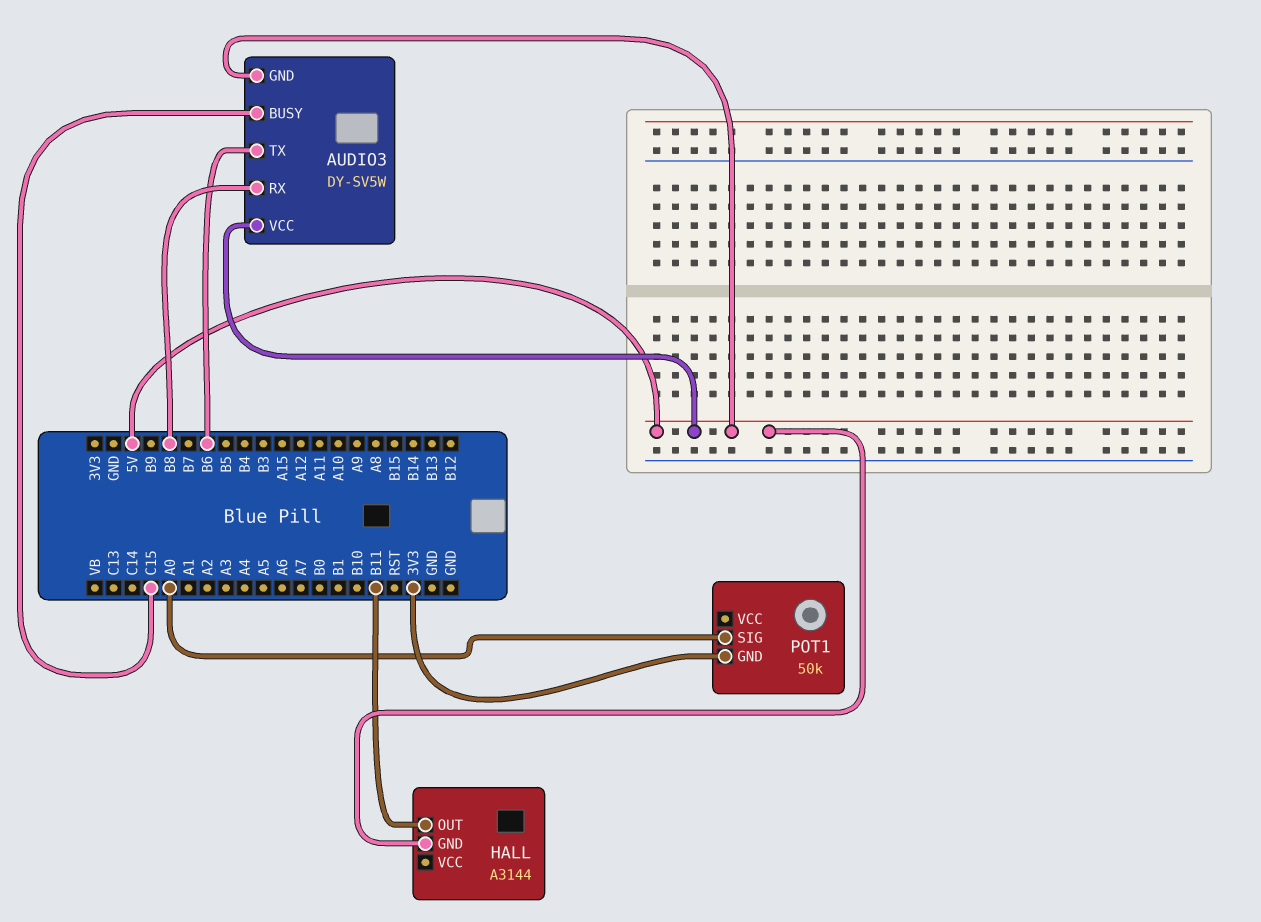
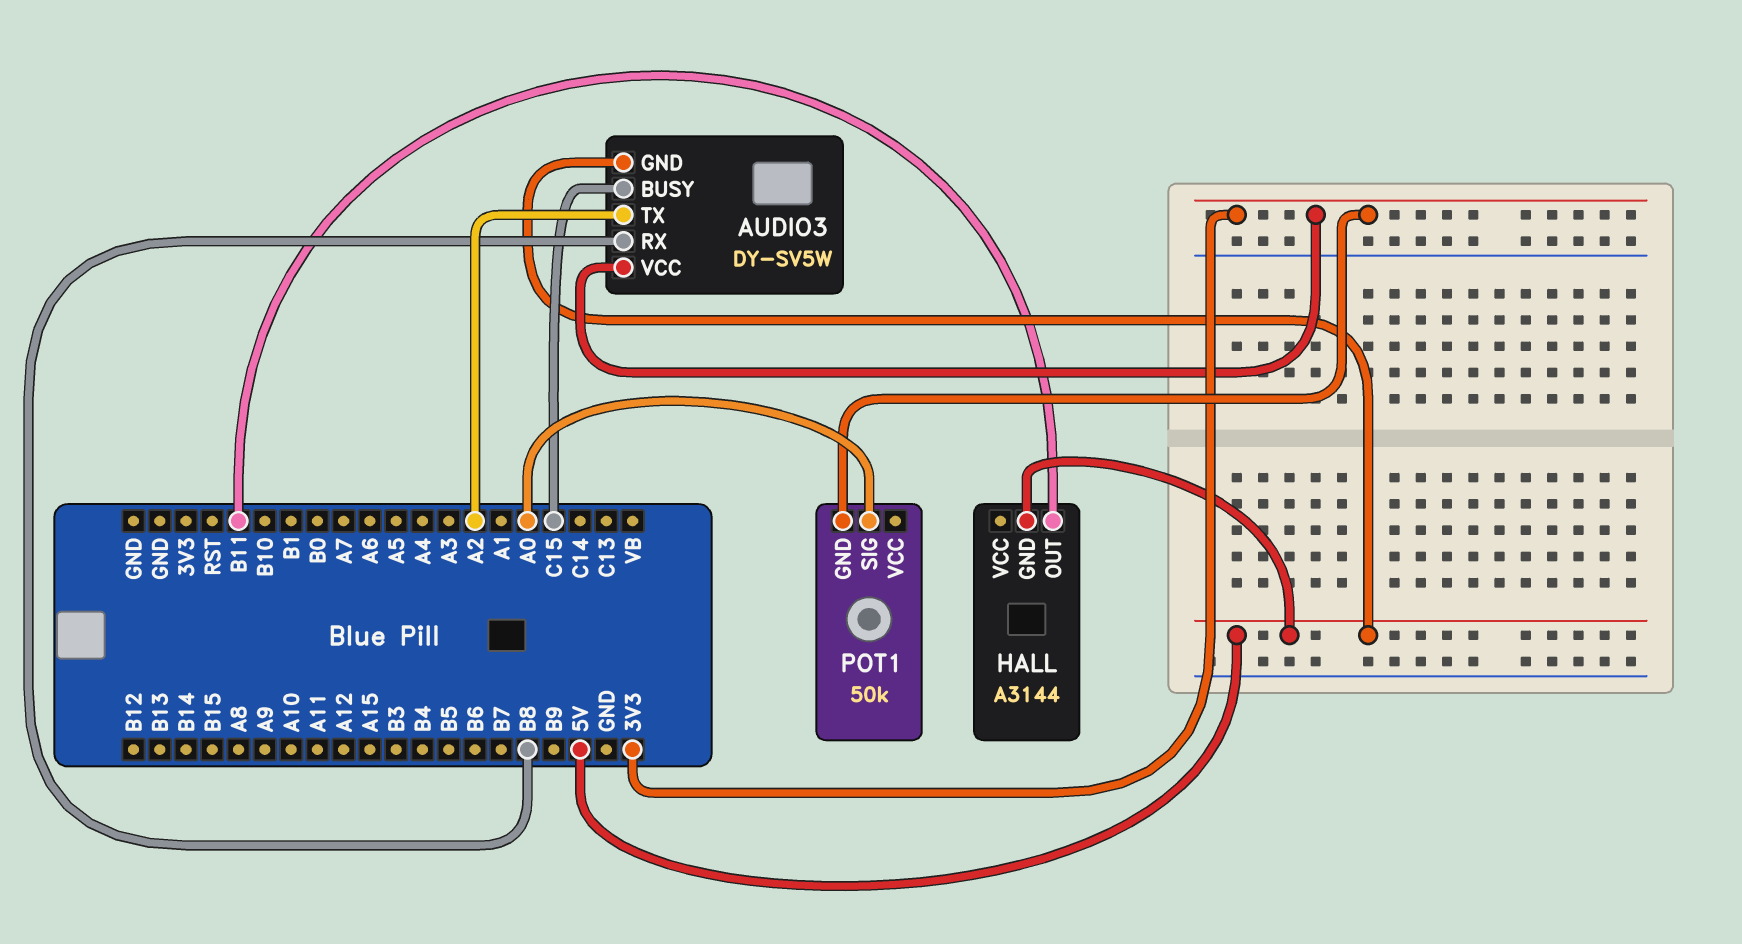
AUDIO3 pin TX: B6 -> A2
AUDIO3 pin VCC: 5V -> 3V3

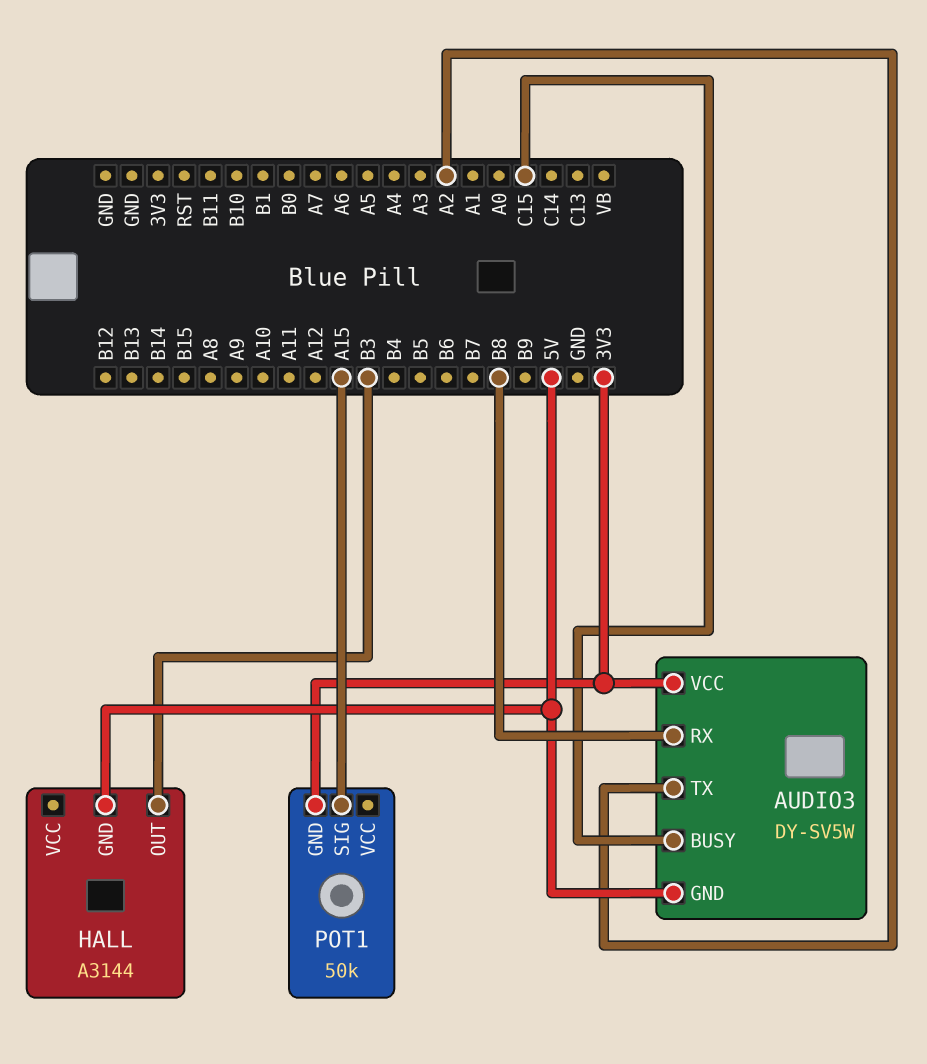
HALL pin OUT: B11 -> B3
POT1 pin SIG: A0 -> A15

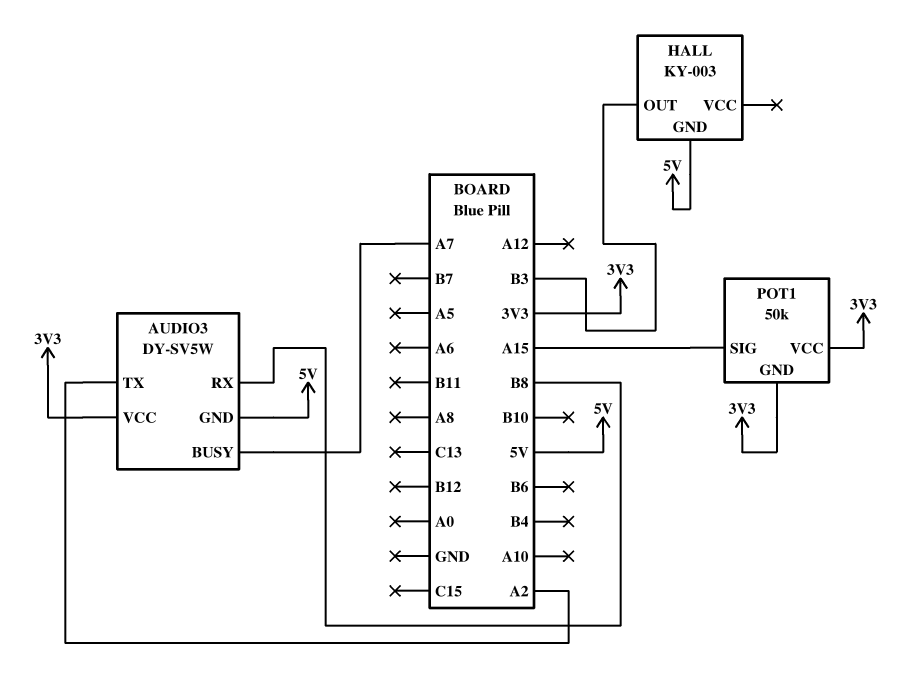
AUDIO3 pin BUSY: C15 -> A7
HALL: A3144 -> KY-003
POT1 pin VCC: none -> 3V3

